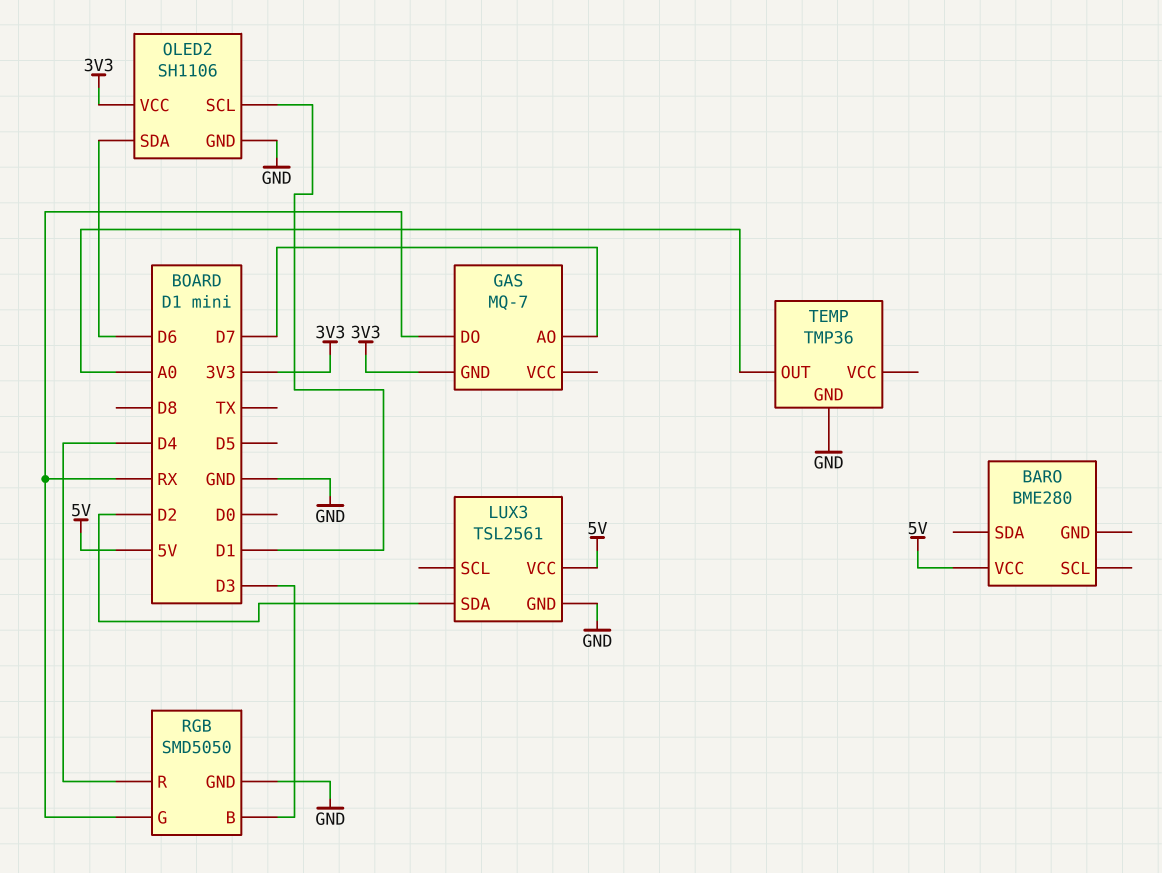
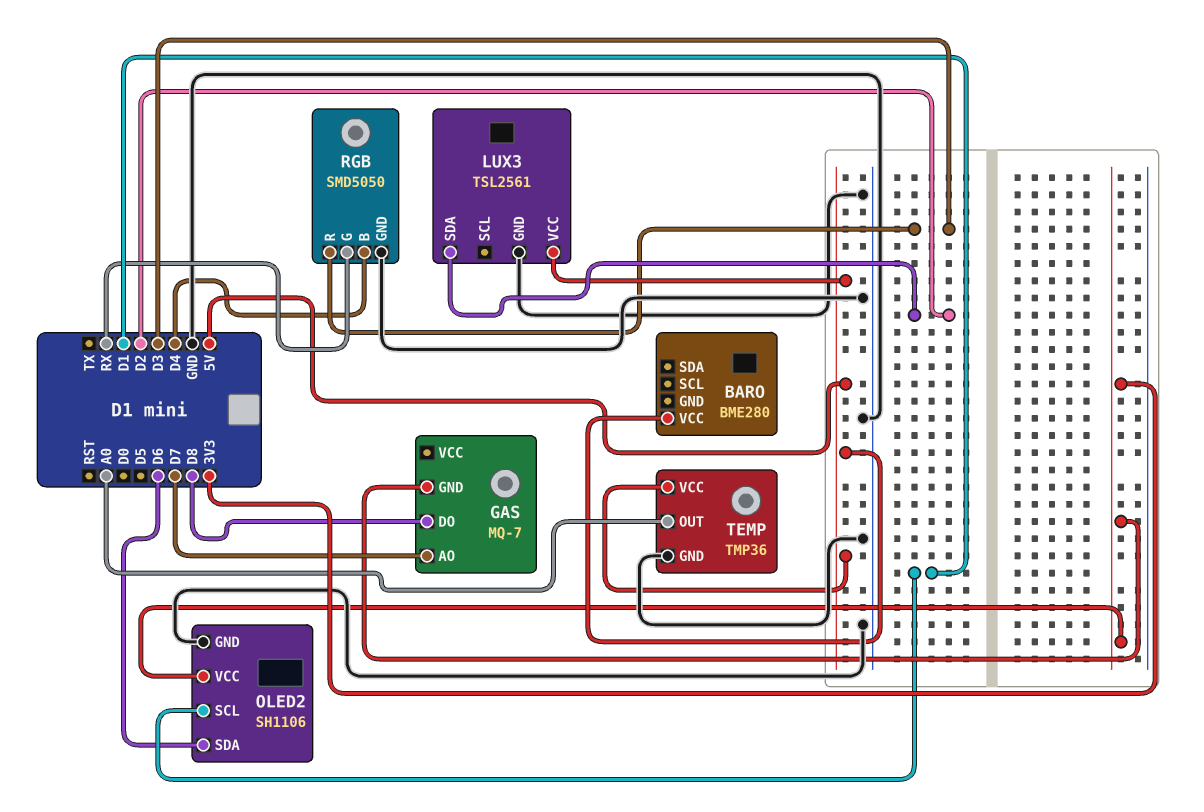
GAS pin DO: RX -> D8
RGB pin B: D3 -> D4
RGB pin R: D4 -> D3
TEMP pin VCC: none -> 5V

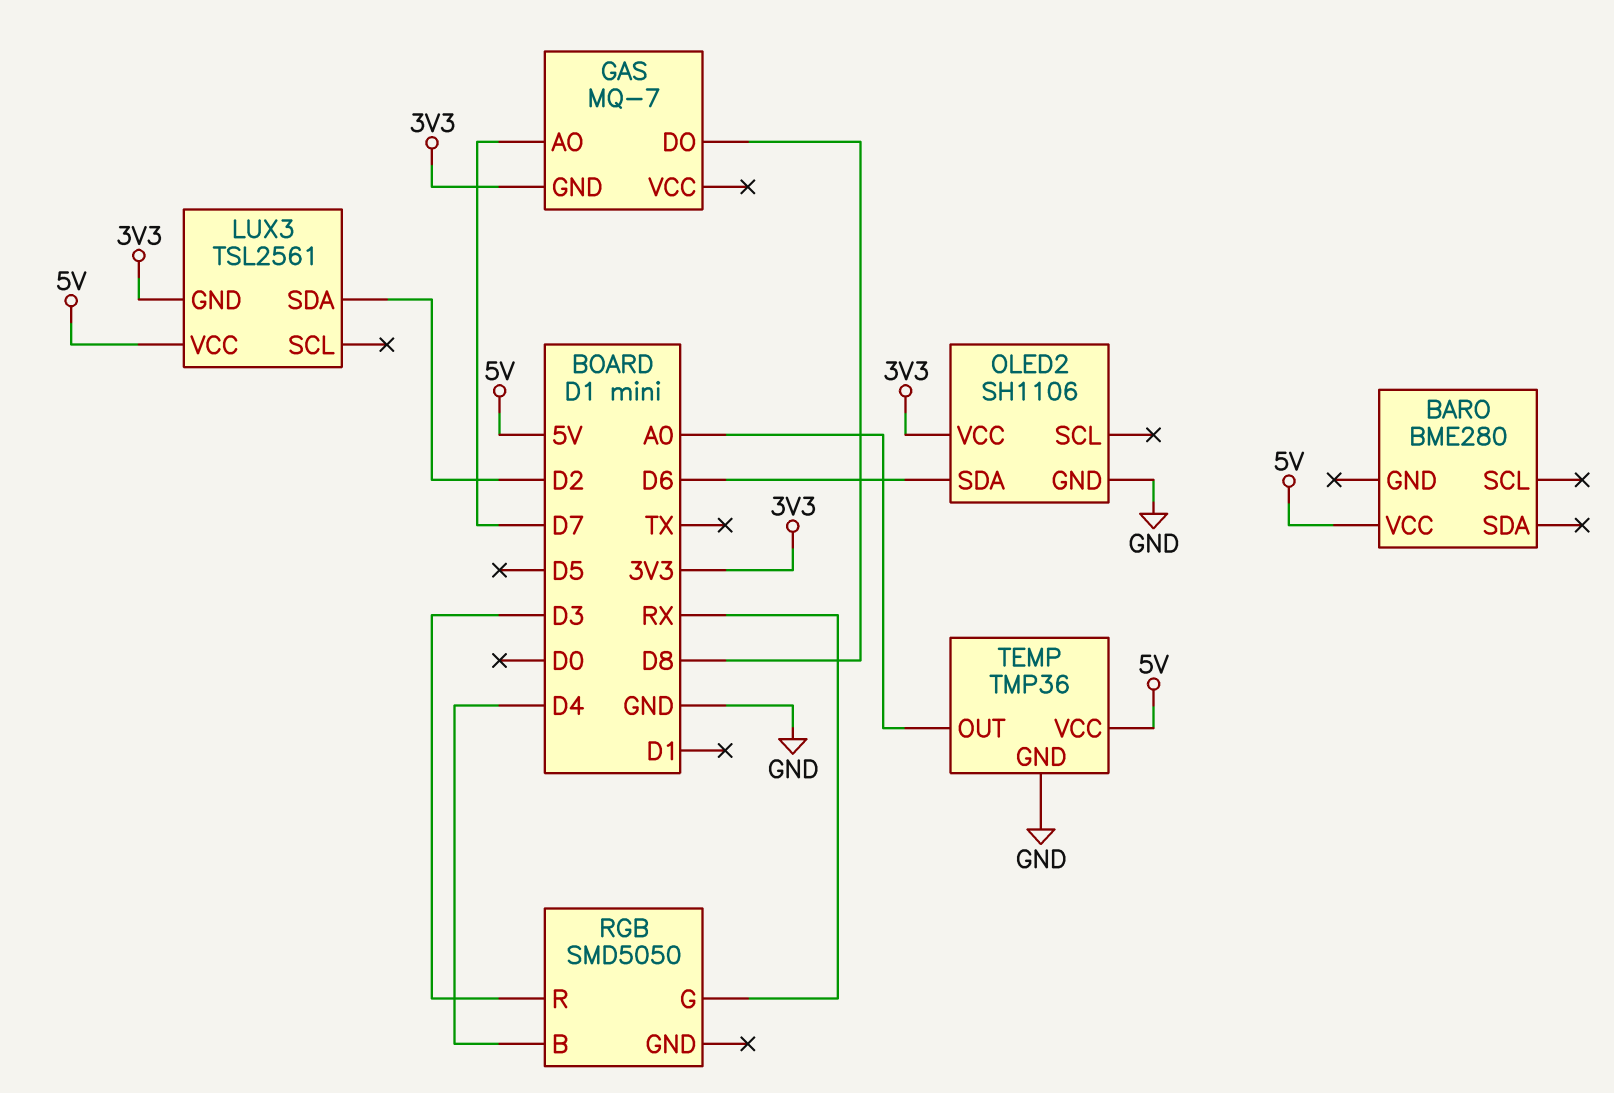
LUX3 pin GND: GND -> 3V3
OLED2 pin SCL: D1 -> none
RGB pin GND: GND -> none

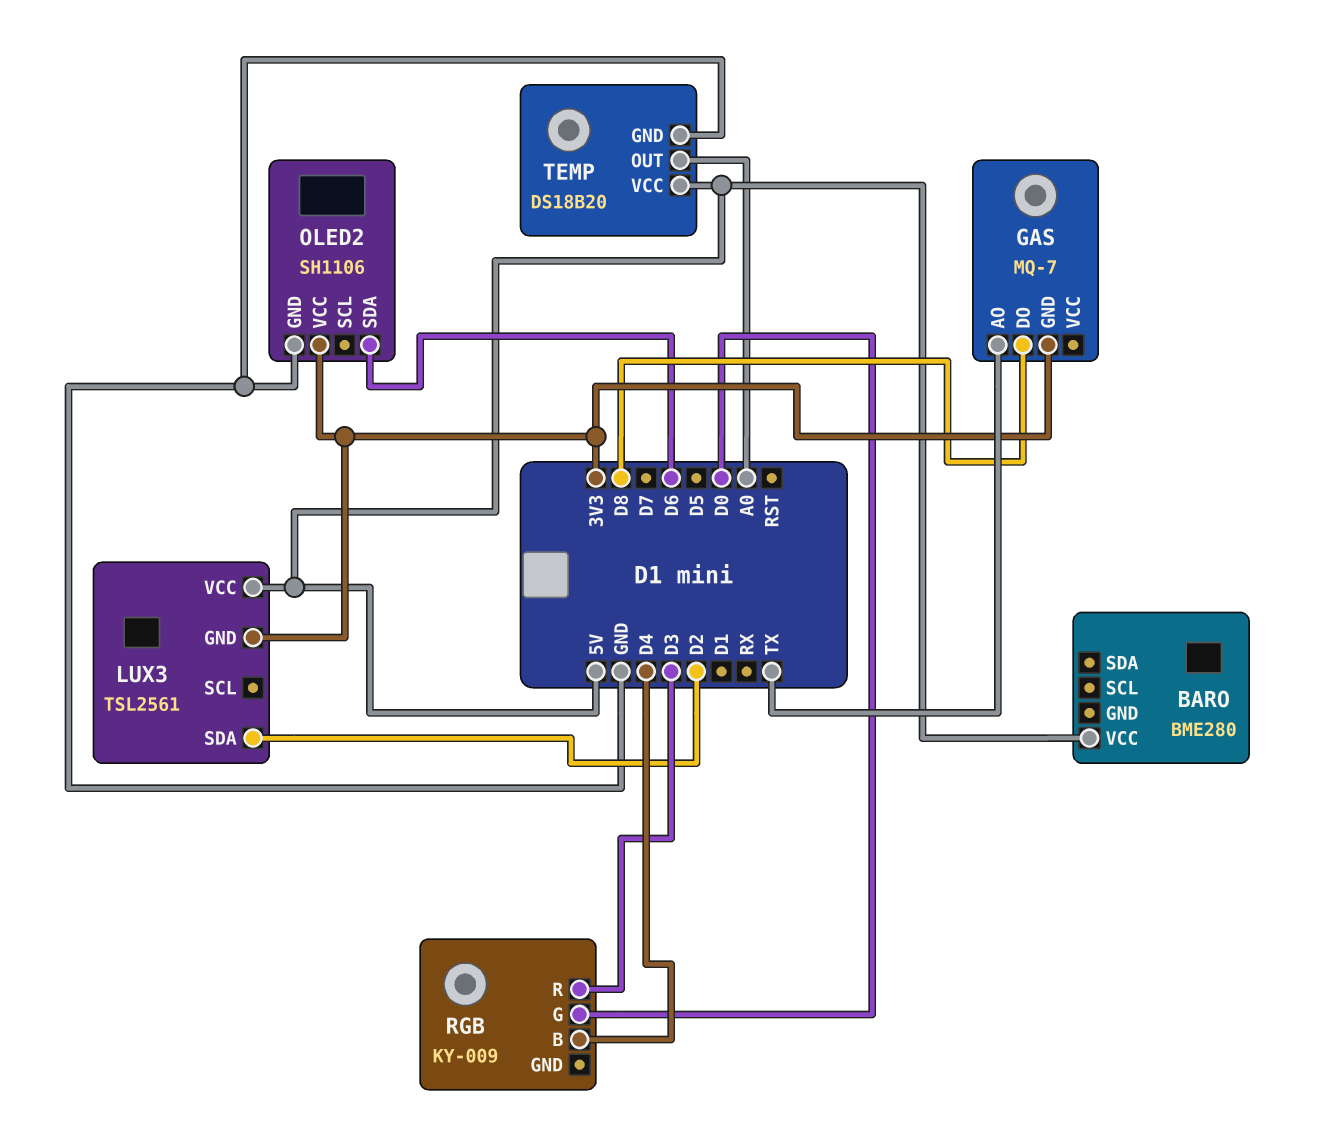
GAS pin AO: D7 -> TX
RGB: SMD5050 -> KY-009
RGB pin G: RX -> D0
TEMP: TMP36 -> DS18B20

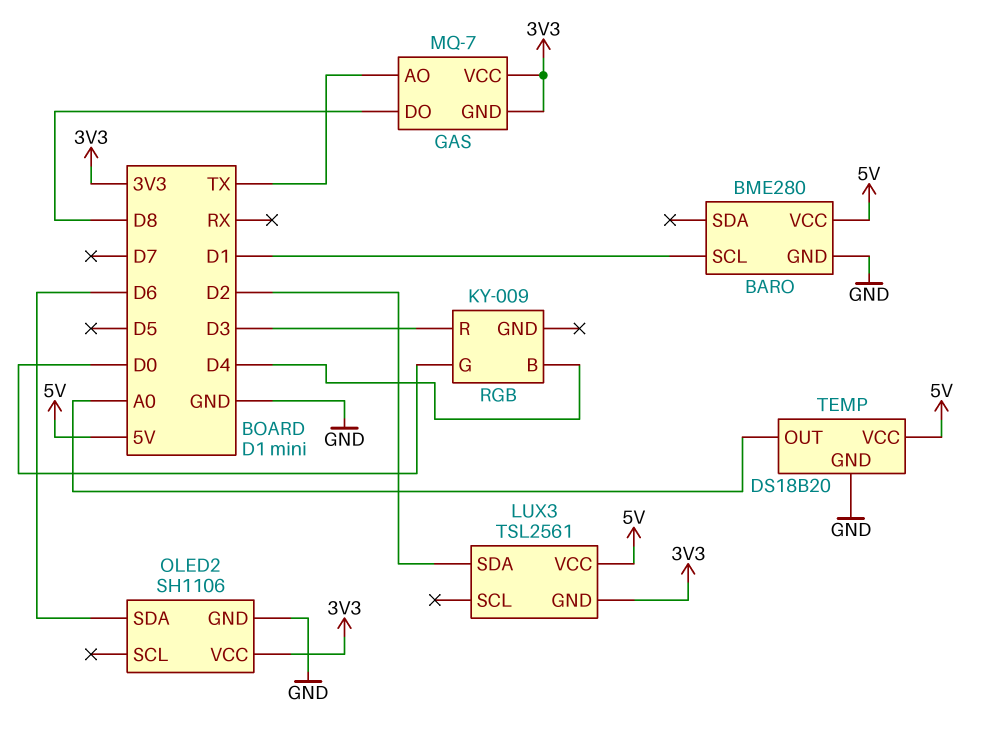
BARO pin GND: none -> GND
BARO pin SCL: none -> D1
GAS pin VCC: none -> 3V3

